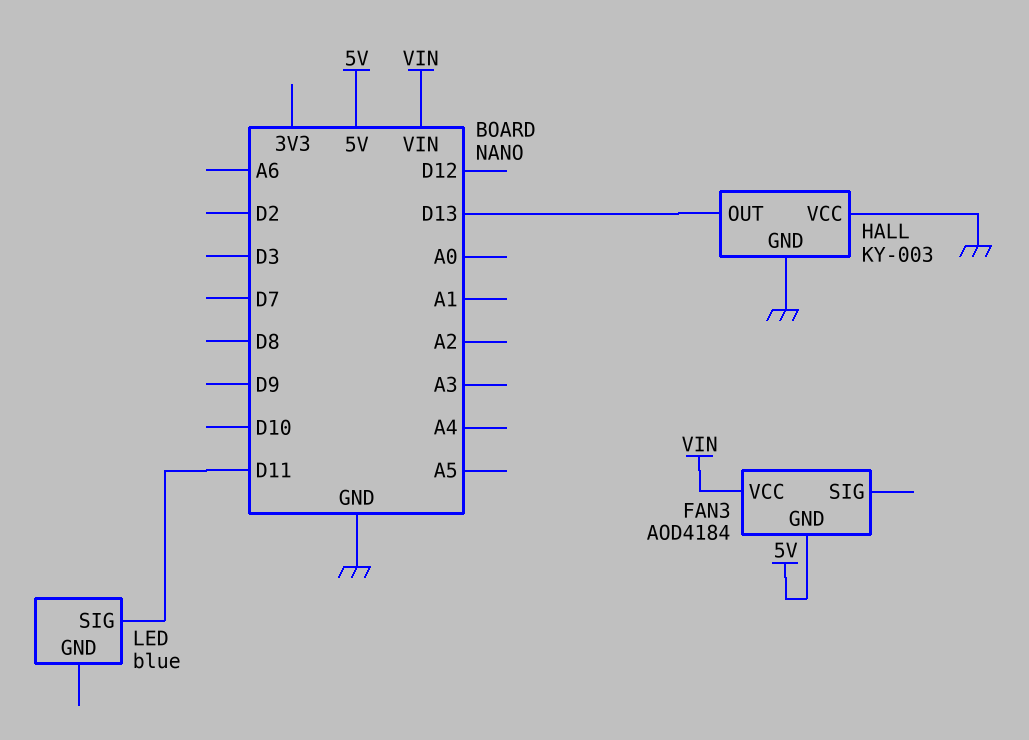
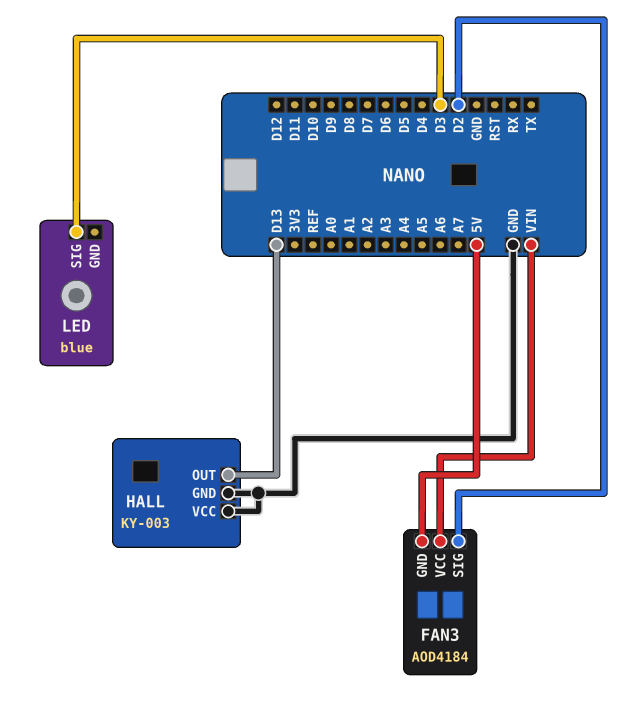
FAN3 pin SIG: none -> D2
LED pin SIG: D11 -> D3

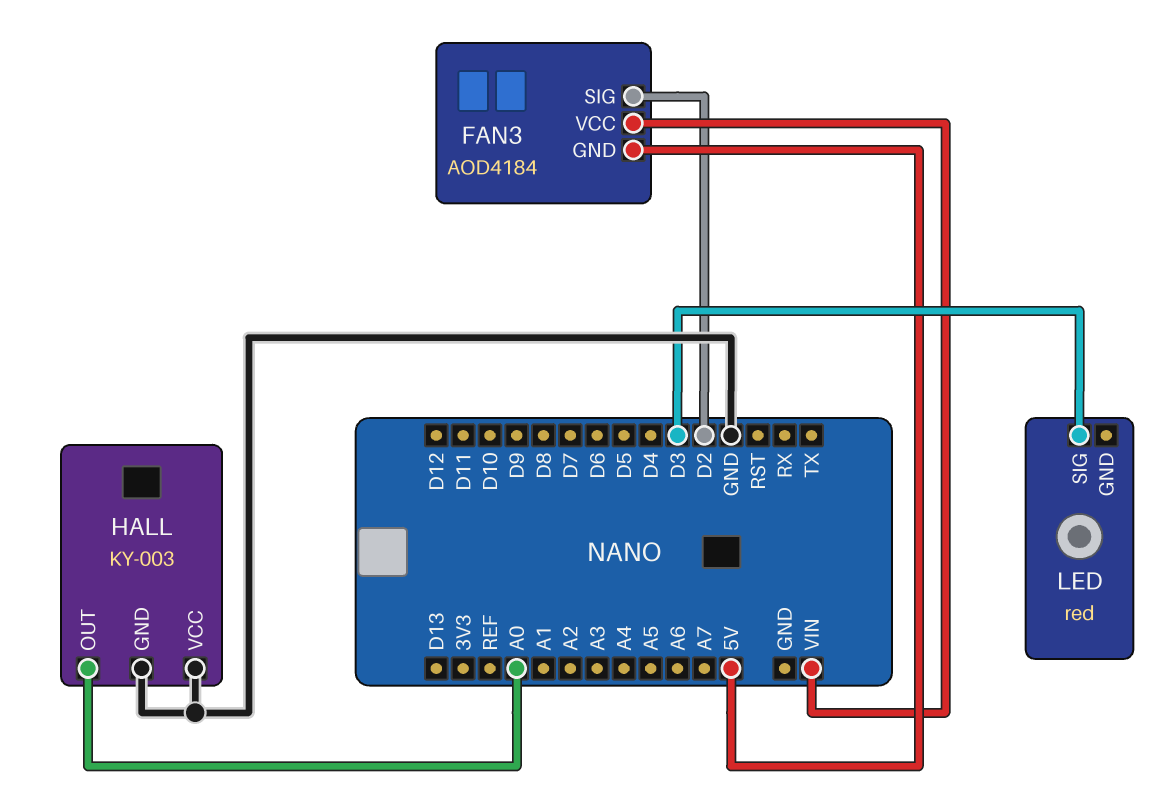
HALL pin OUT: D13 -> A0
LED: blue -> red

